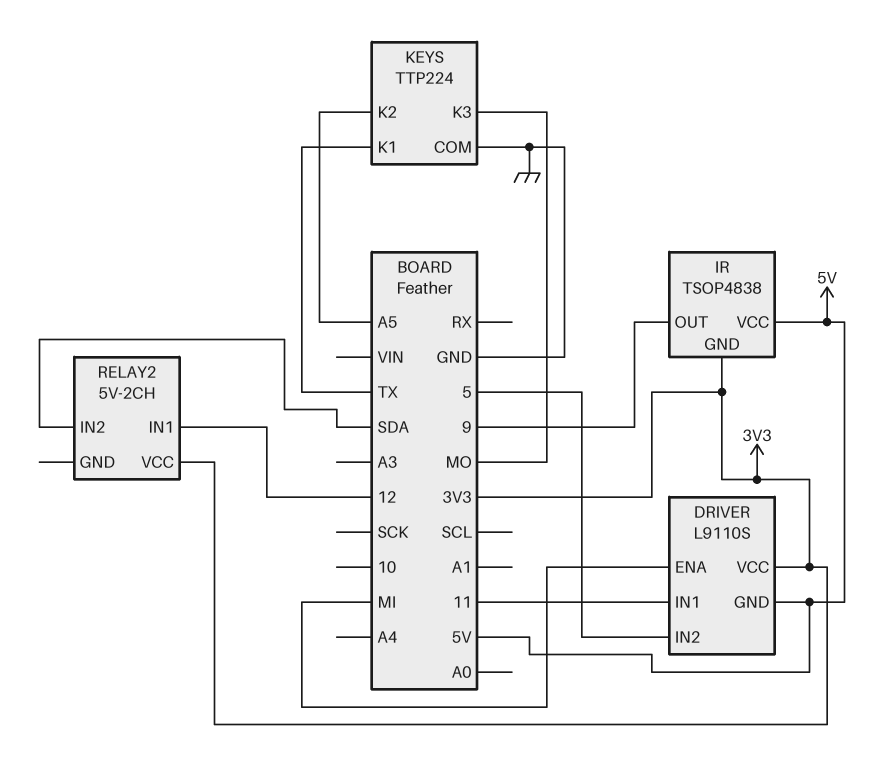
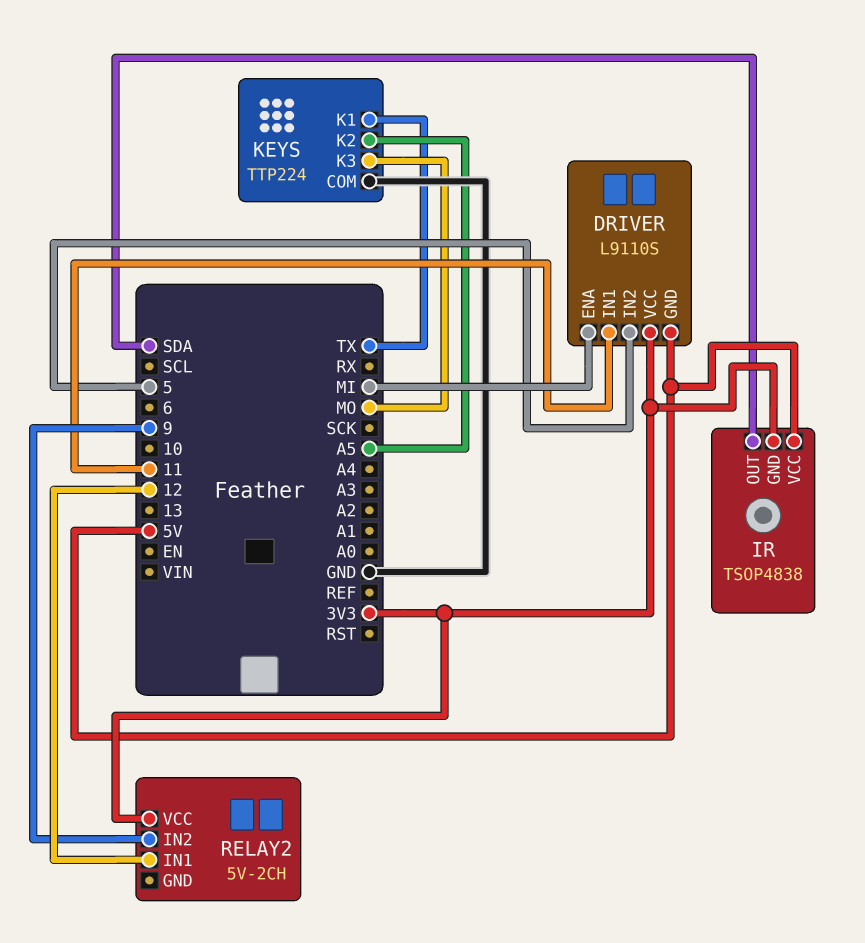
IR pin OUT: 9 -> SDA
RELAY2 pin IN2: SDA -> 9

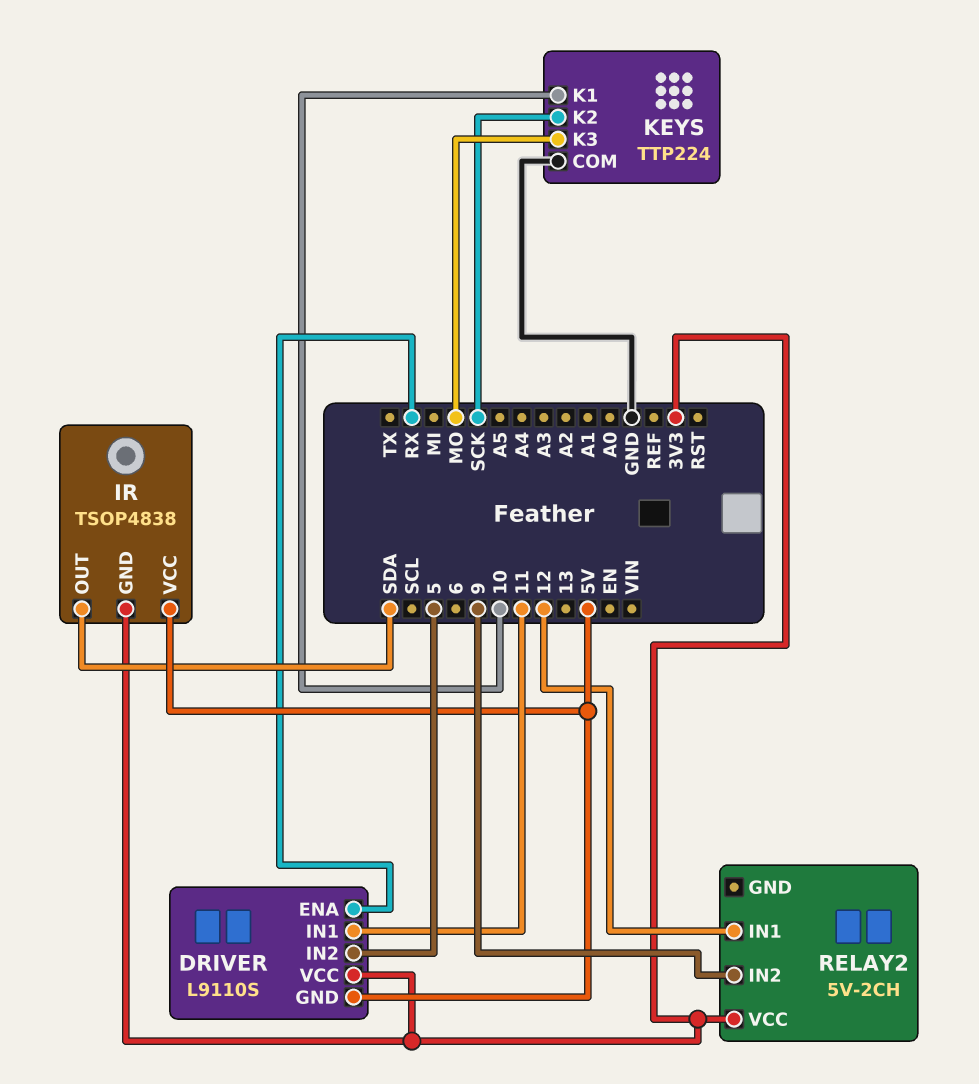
DRIVER pin ENA: MI -> RX
KEYS pin K1: TX -> 10
KEYS pin K2: A5 -> SCK

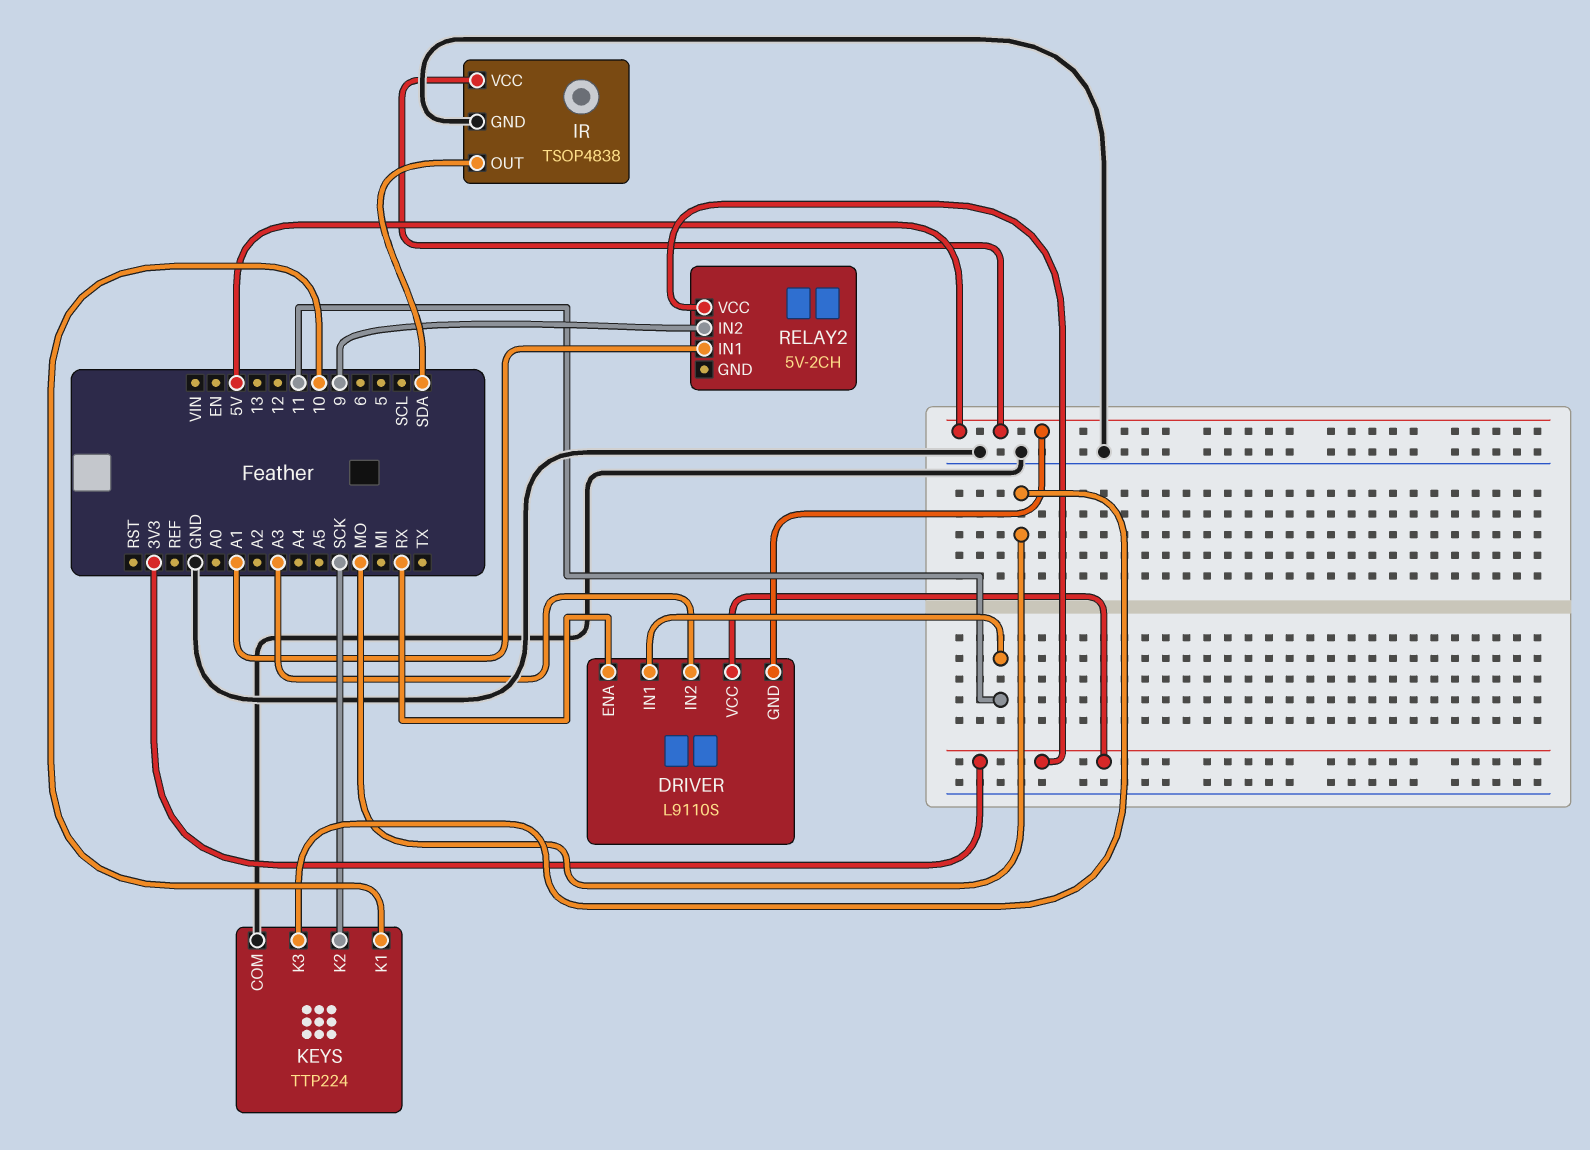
DRIVER pin IN2: 5 -> A3
IR pin GND: 3V3 -> GND
RELAY2 pin IN1: 12 -> A1

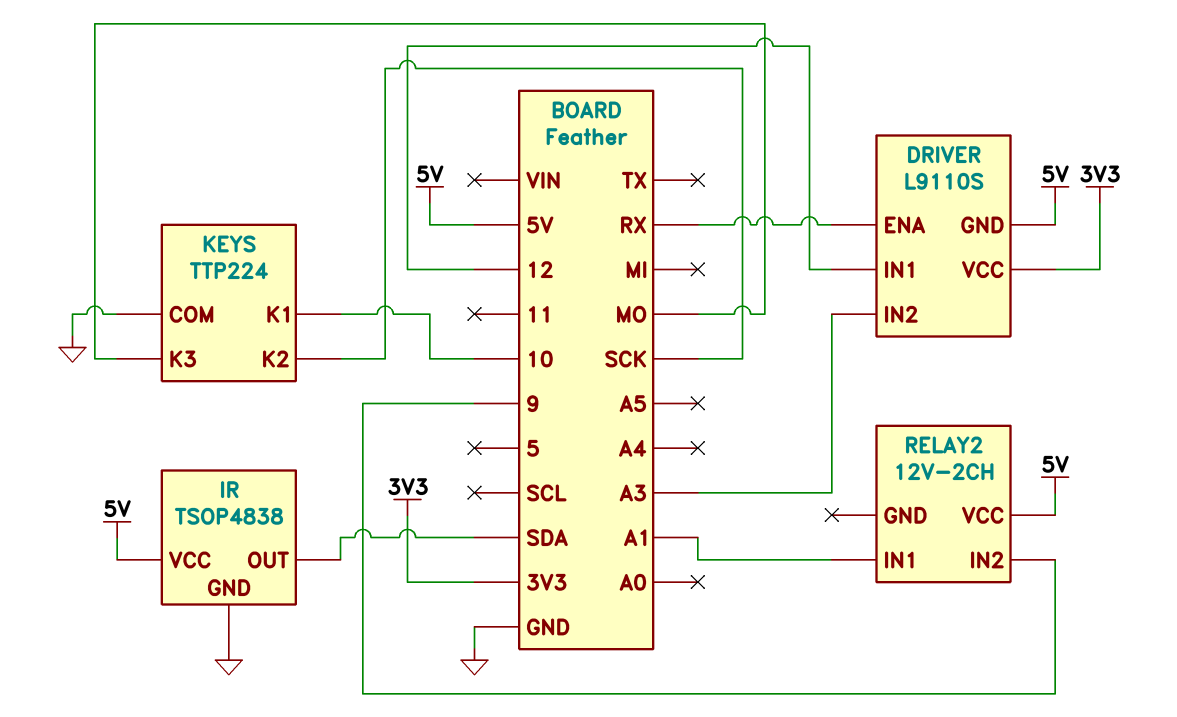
DRIVER pin IN1: 11 -> 12
RELAY2: 5V-2CH -> 12V-2CH
RELAY2 pin VCC: 3V3 -> 5V

